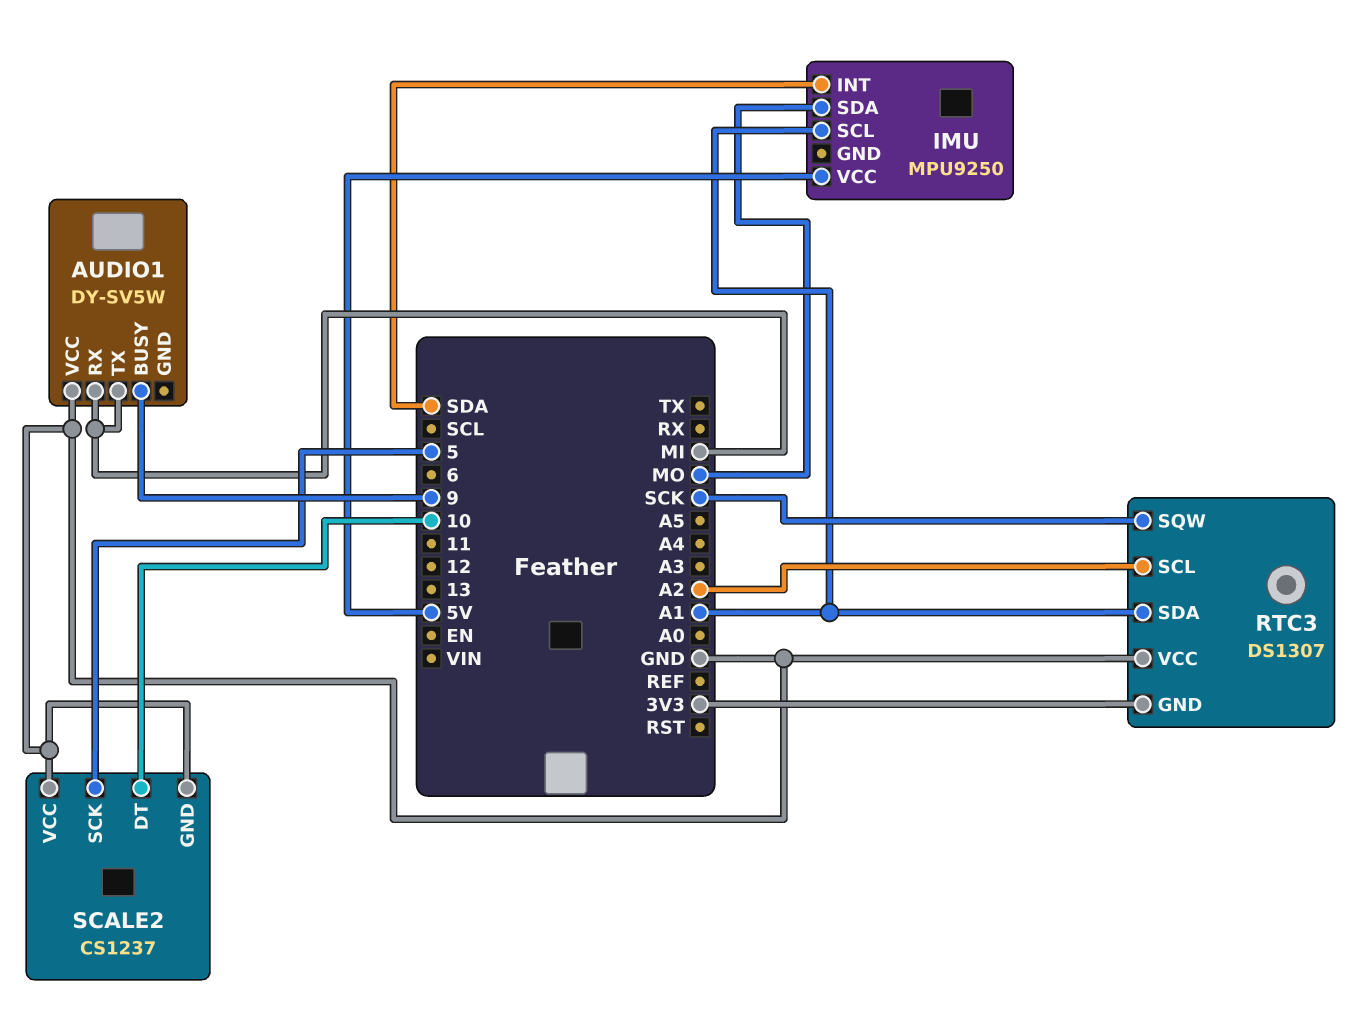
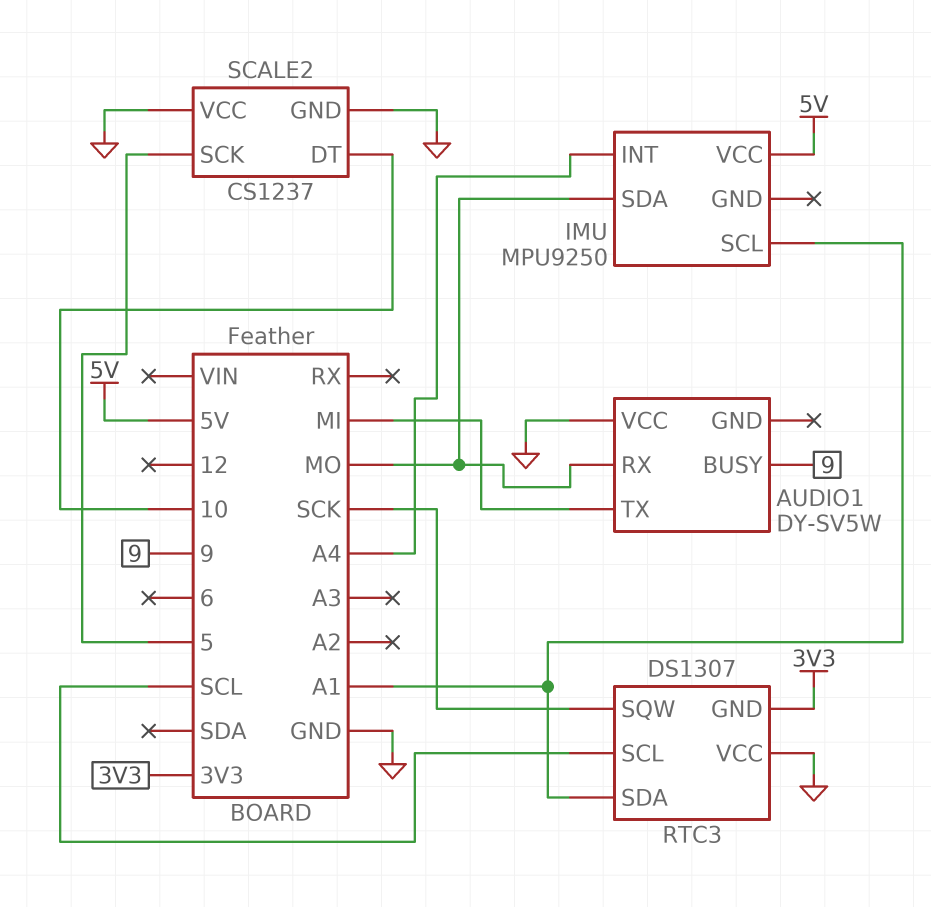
AUDIO1 pin RX: MI -> MO
IMU pin INT: SDA -> A4
RTC3 pin SCL: A2 -> SCL

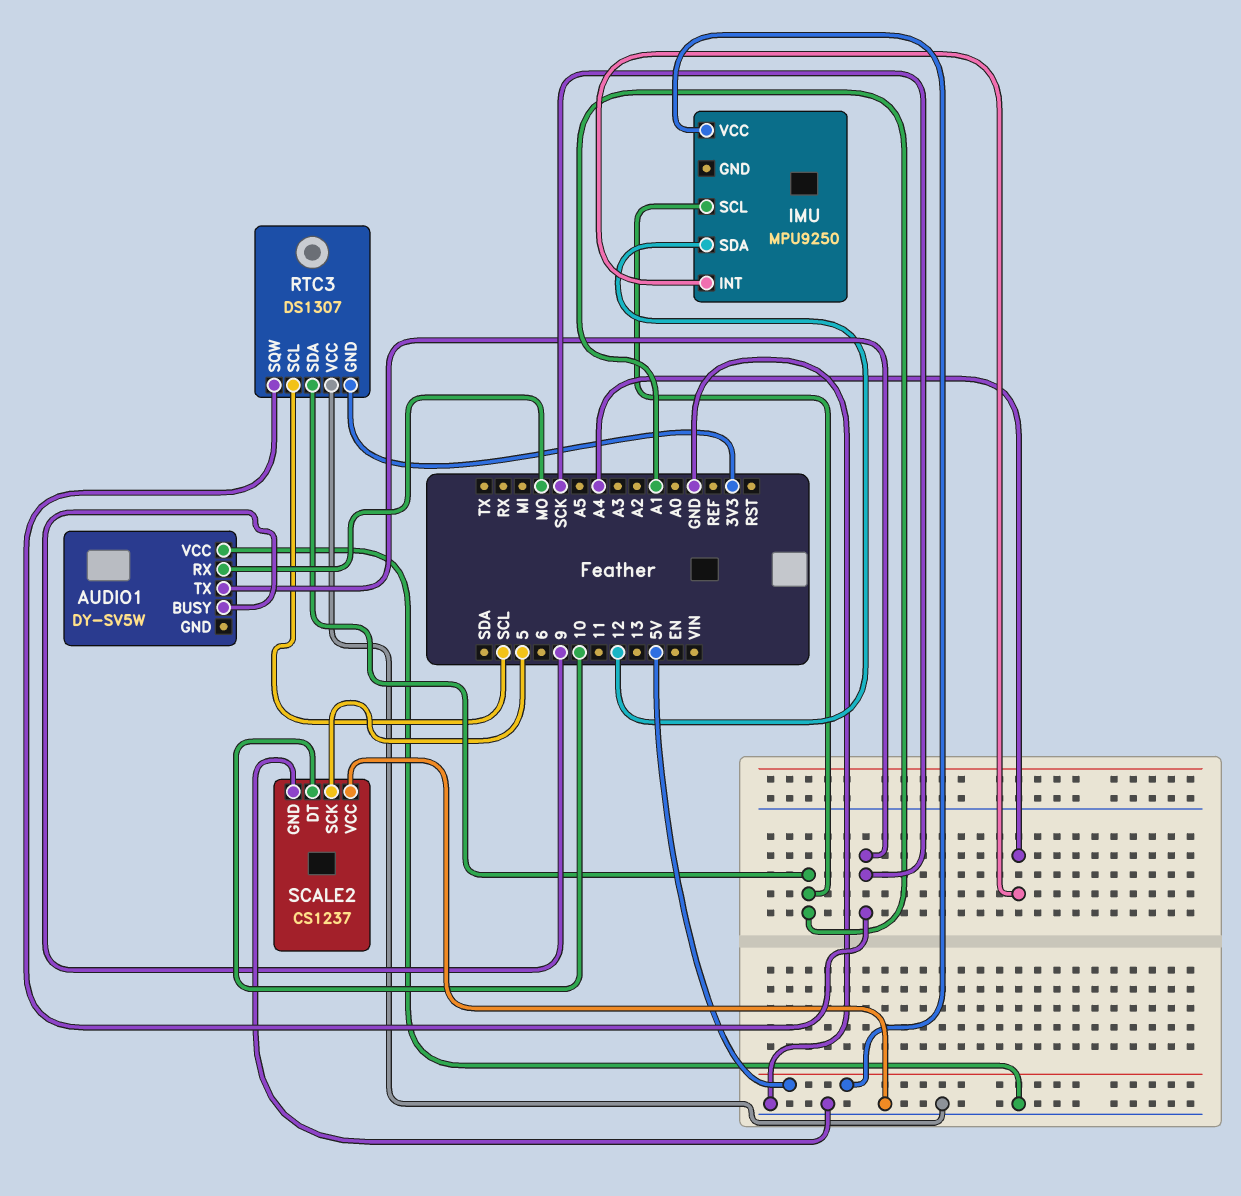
AUDIO1 pin TX: MI -> SCK
IMU pin SDA: MO -> 12

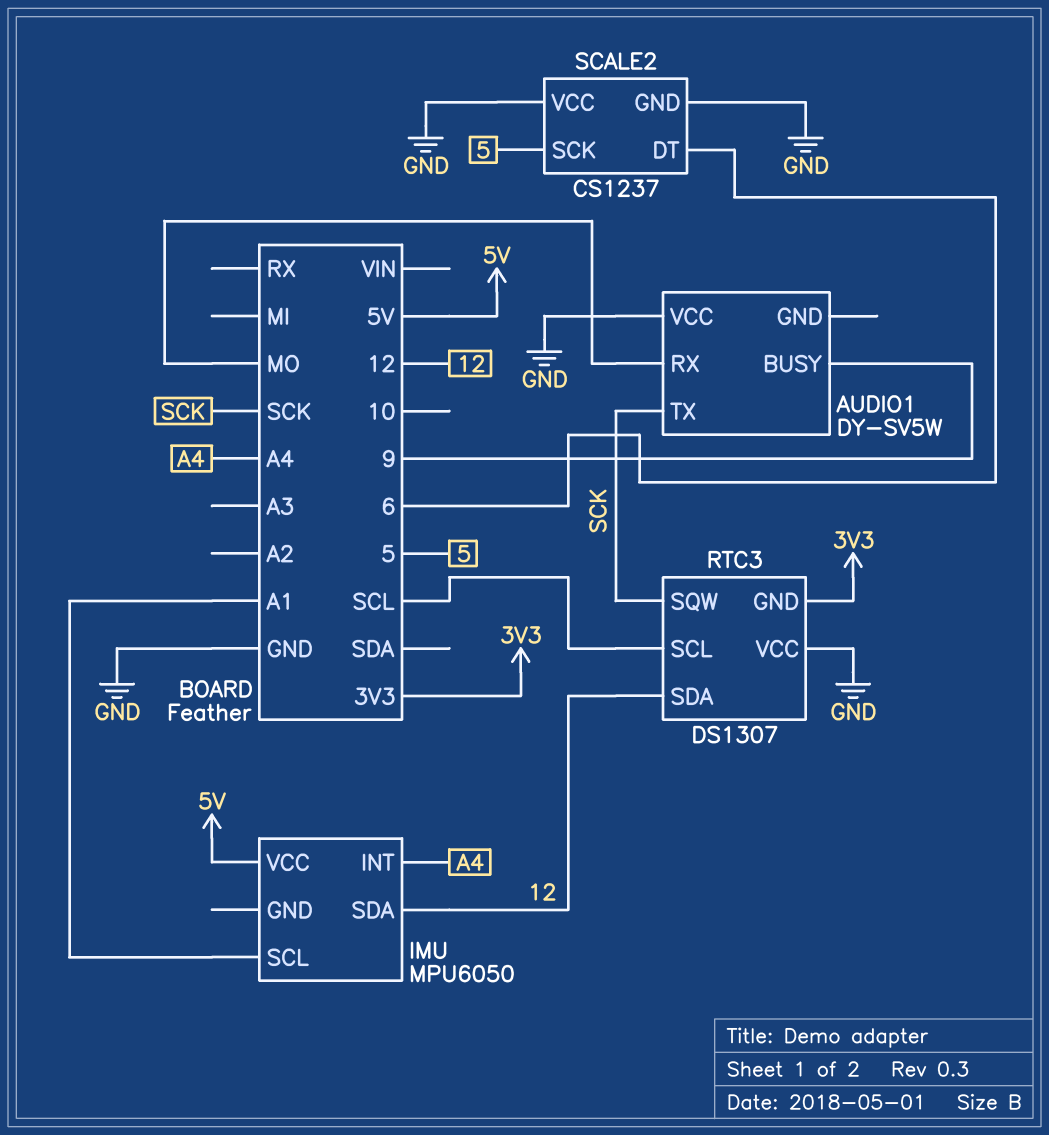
IMU: MPU9250 -> MPU6050
RTC3 pin SDA: A1 -> 12
SCALE2 pin DT: 10 -> 6

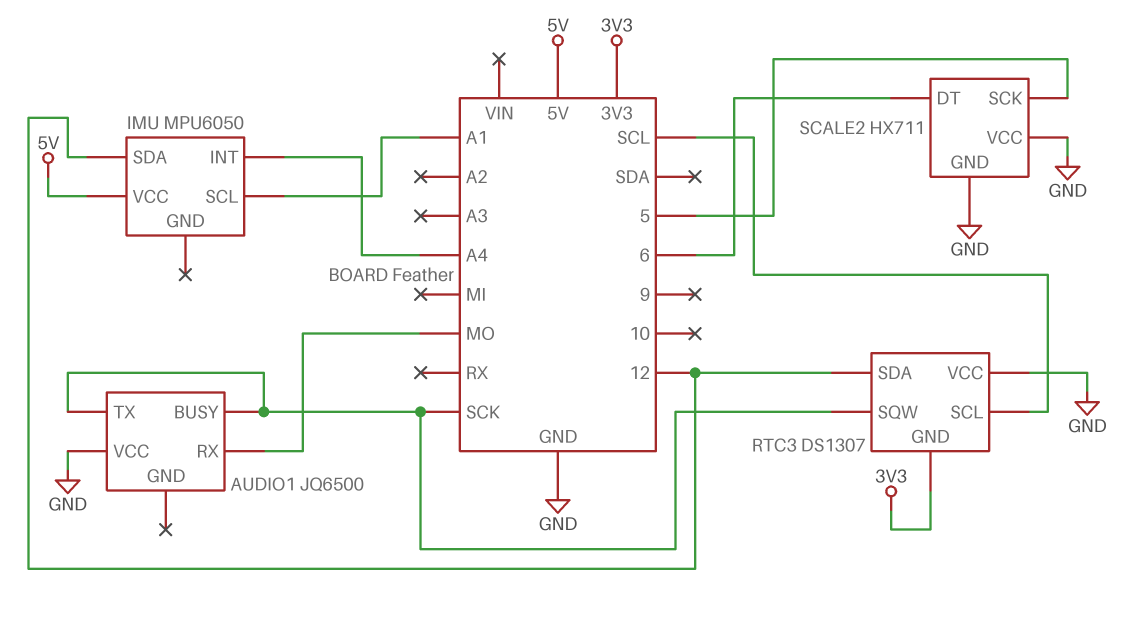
AUDIO1: DY-SV5W -> JQ6500
AUDIO1 pin BUSY: 9 -> SCK
SCALE2: CS1237 -> HX711

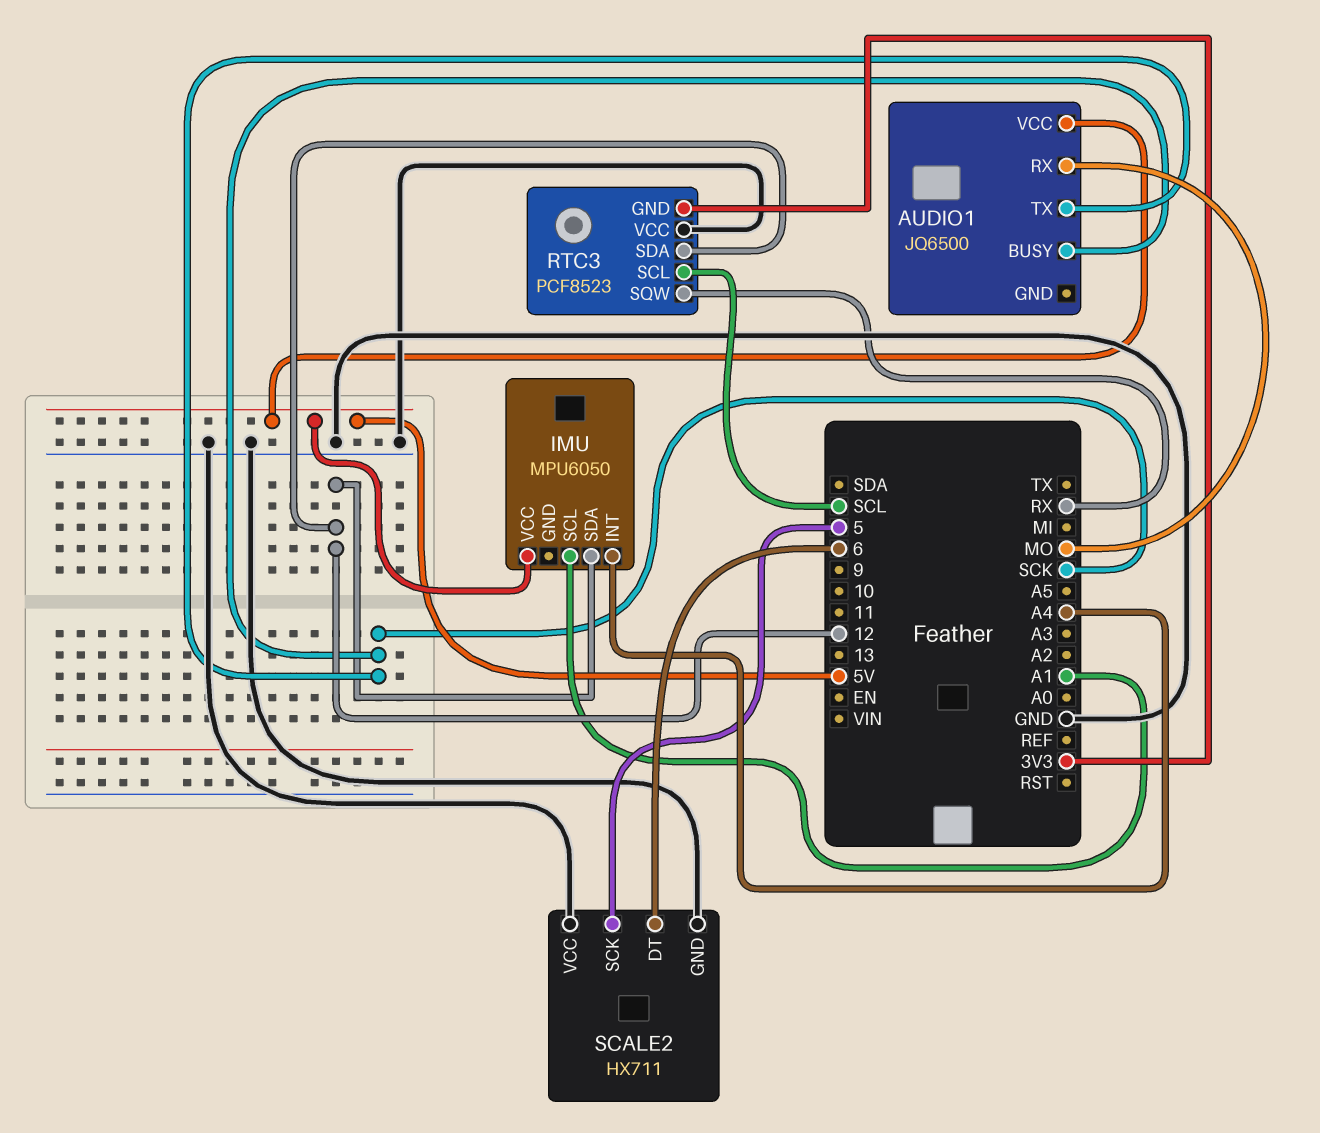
AUDIO1 pin VCC: GND -> 5V
RTC3: DS1307 -> PCF8523
RTC3 pin SQW: SCK -> RX

